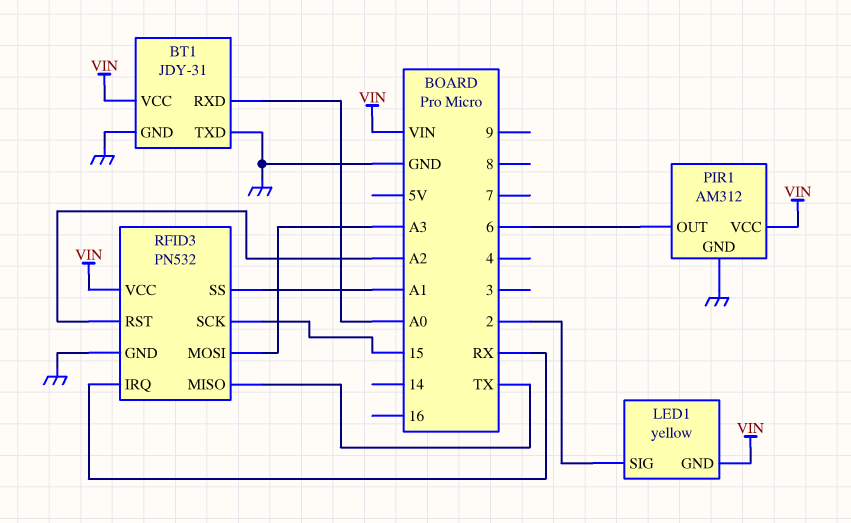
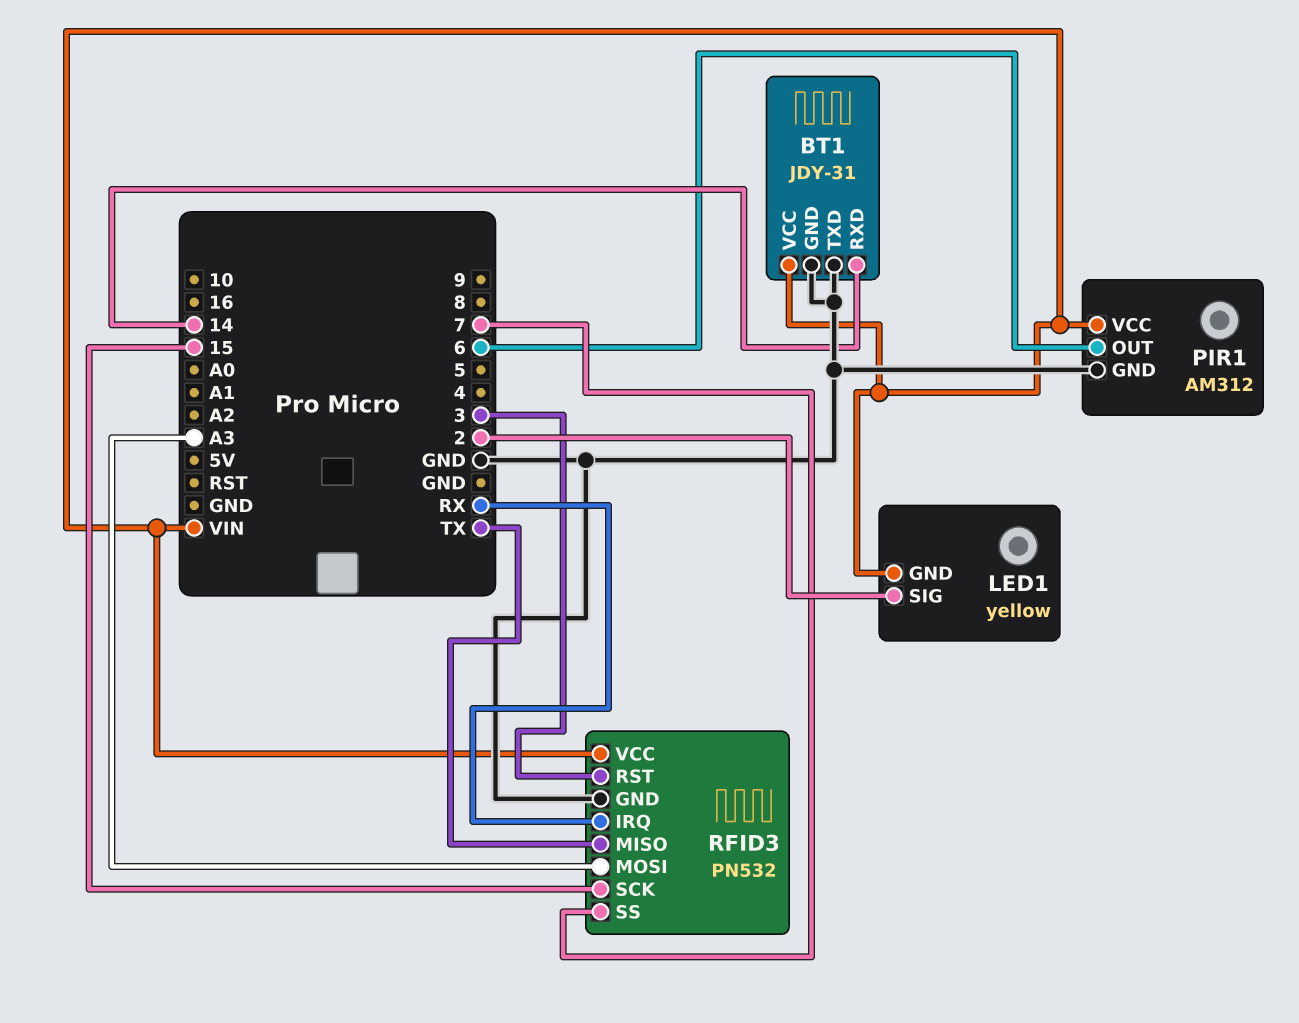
BT1 pin RXD: A0 -> 14
RFID3 pin RST: A2 -> 3
RFID3 pin SS: A1 -> 7

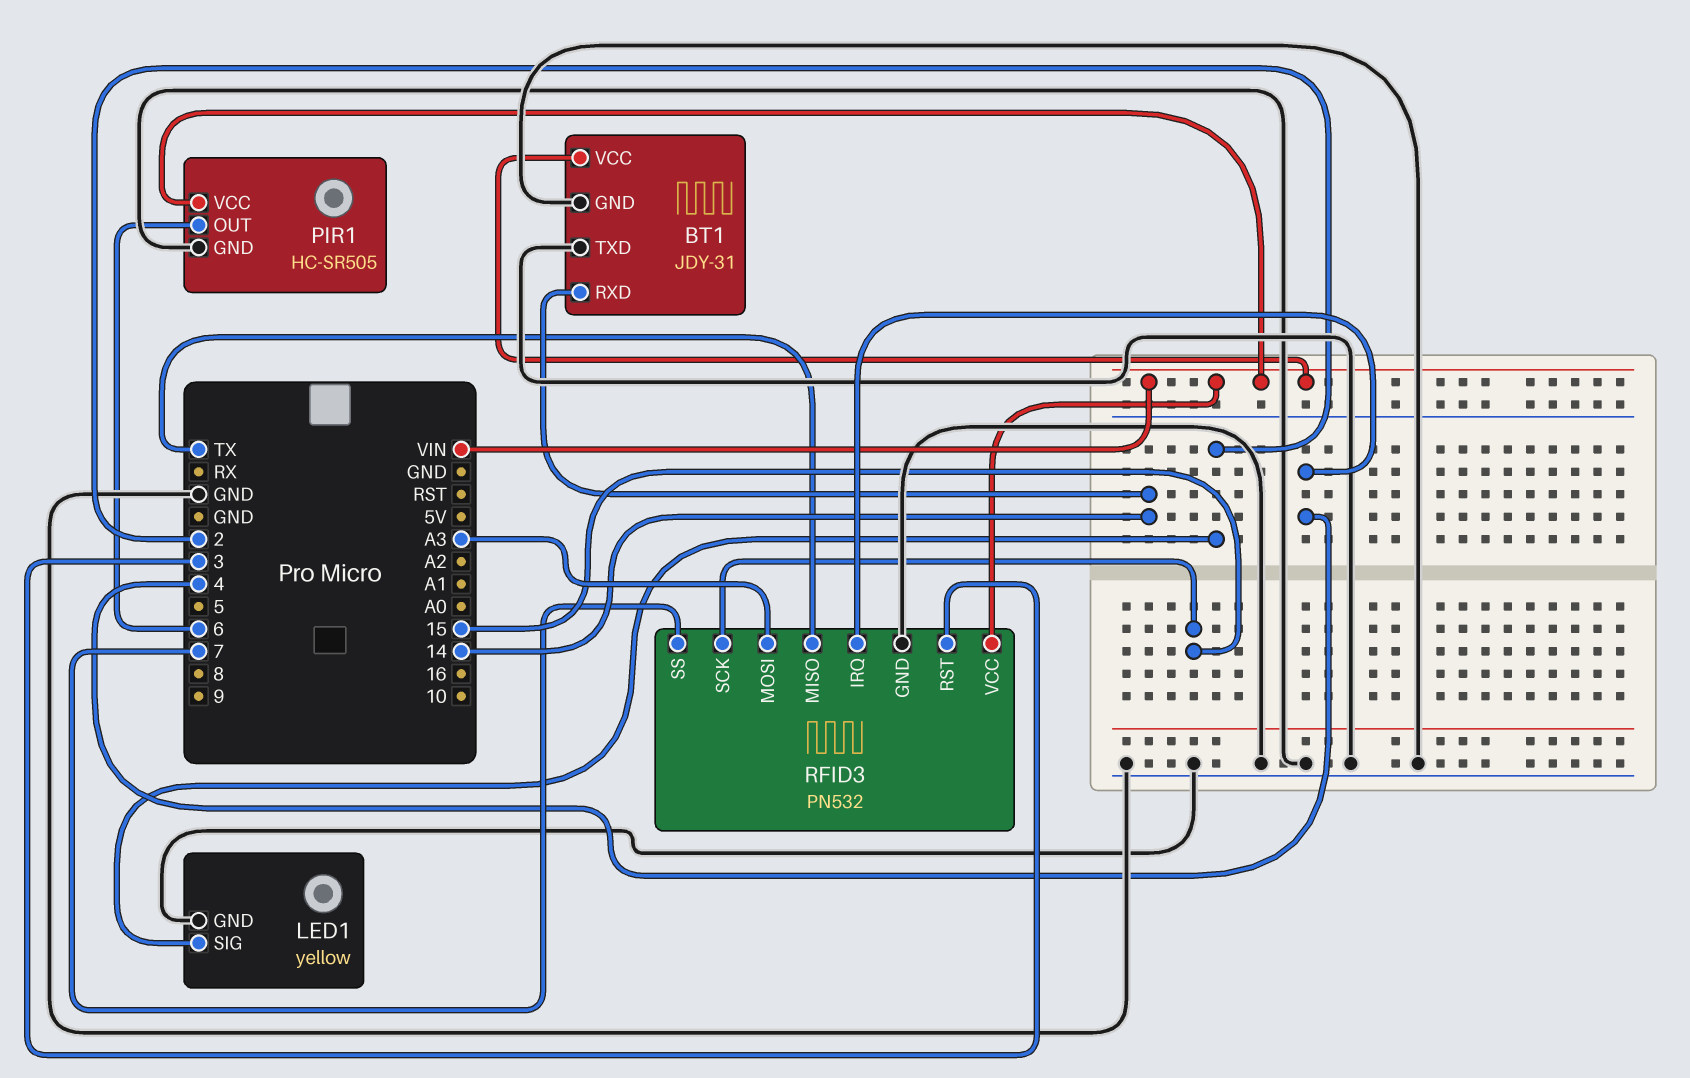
LED1 pin GND: VIN -> GND
PIR1: AM312 -> HC-SR505
RFID3 pin IRQ: RX -> 4

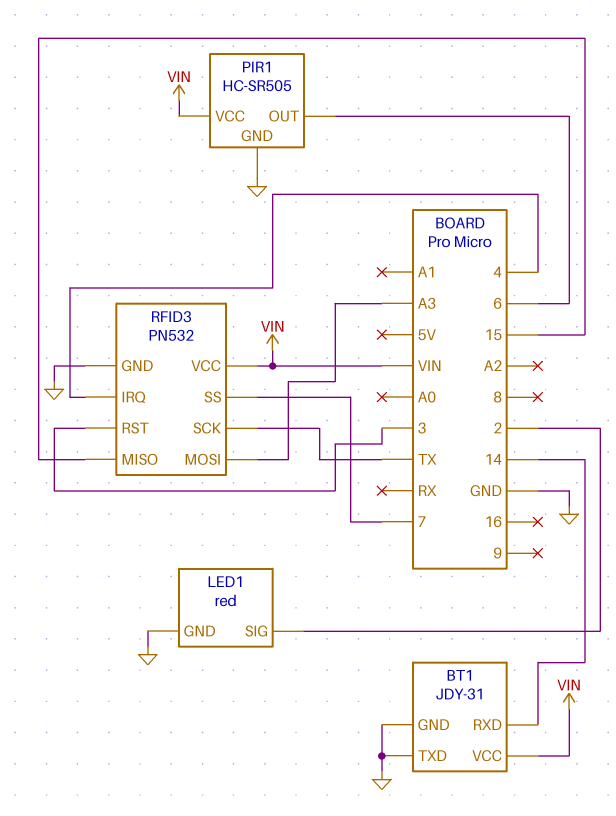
LED1: yellow -> red
RFID3 pin MISO: TX -> 15
RFID3 pin SCK: 15 -> TX

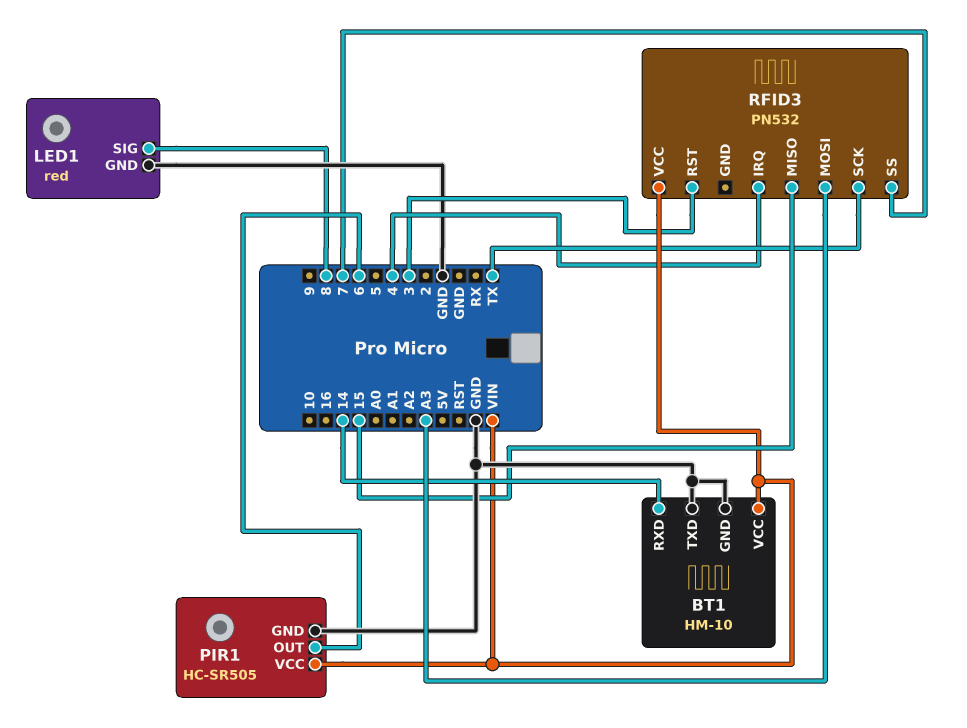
BT1: JDY-31 -> HM-10
LED1 pin SIG: 2 -> 8
RFID3 pin GND: GND -> none

